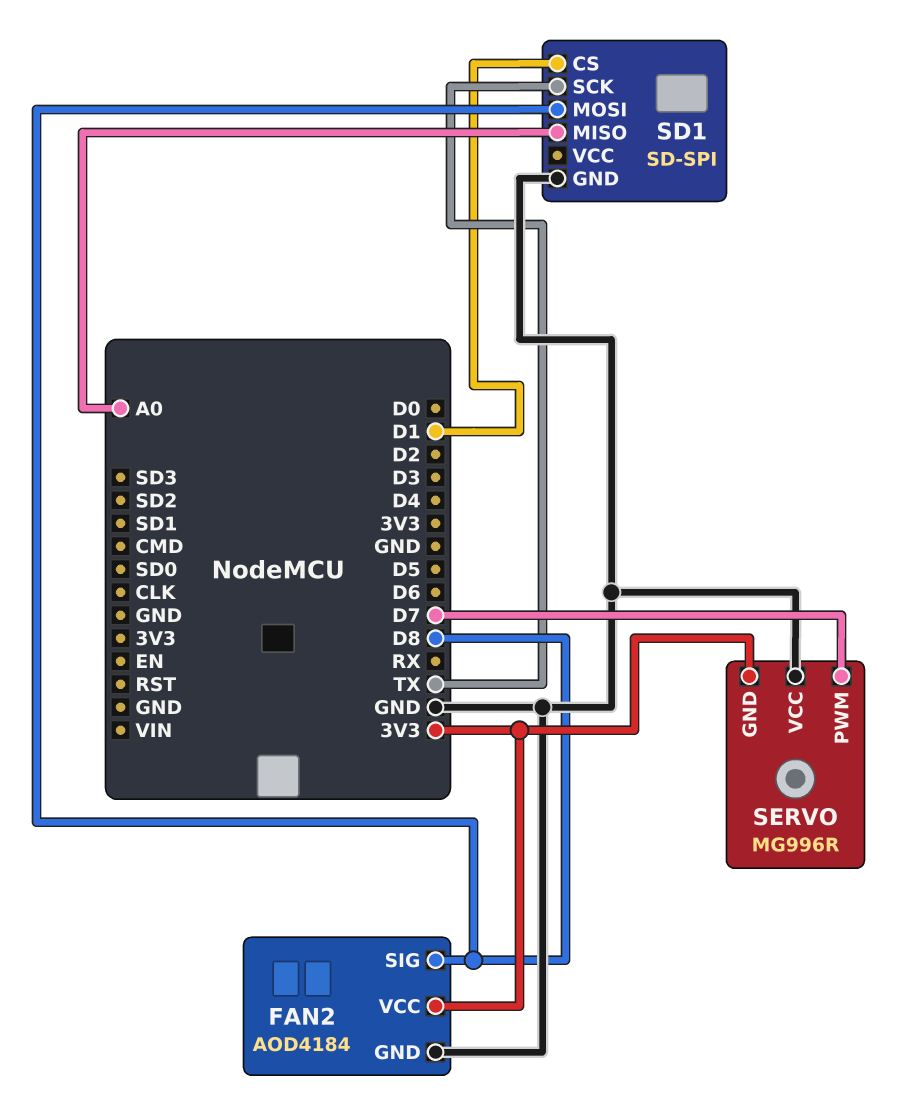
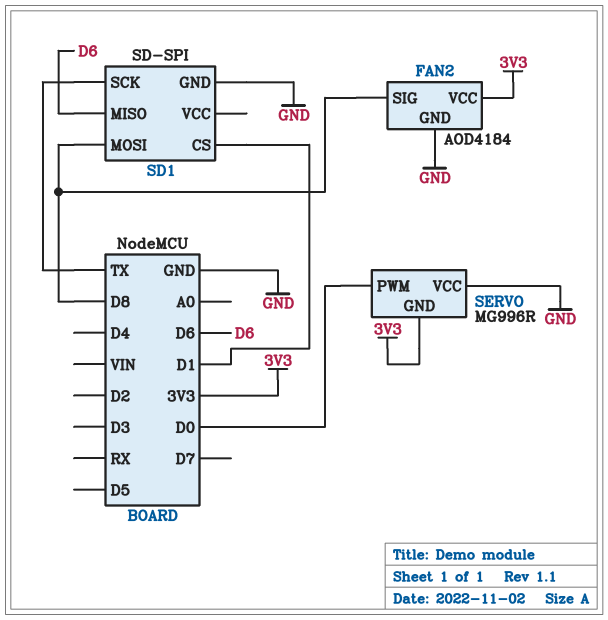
SD1 pin MISO: A0 -> D6
SERVO pin PWM: D7 -> D0

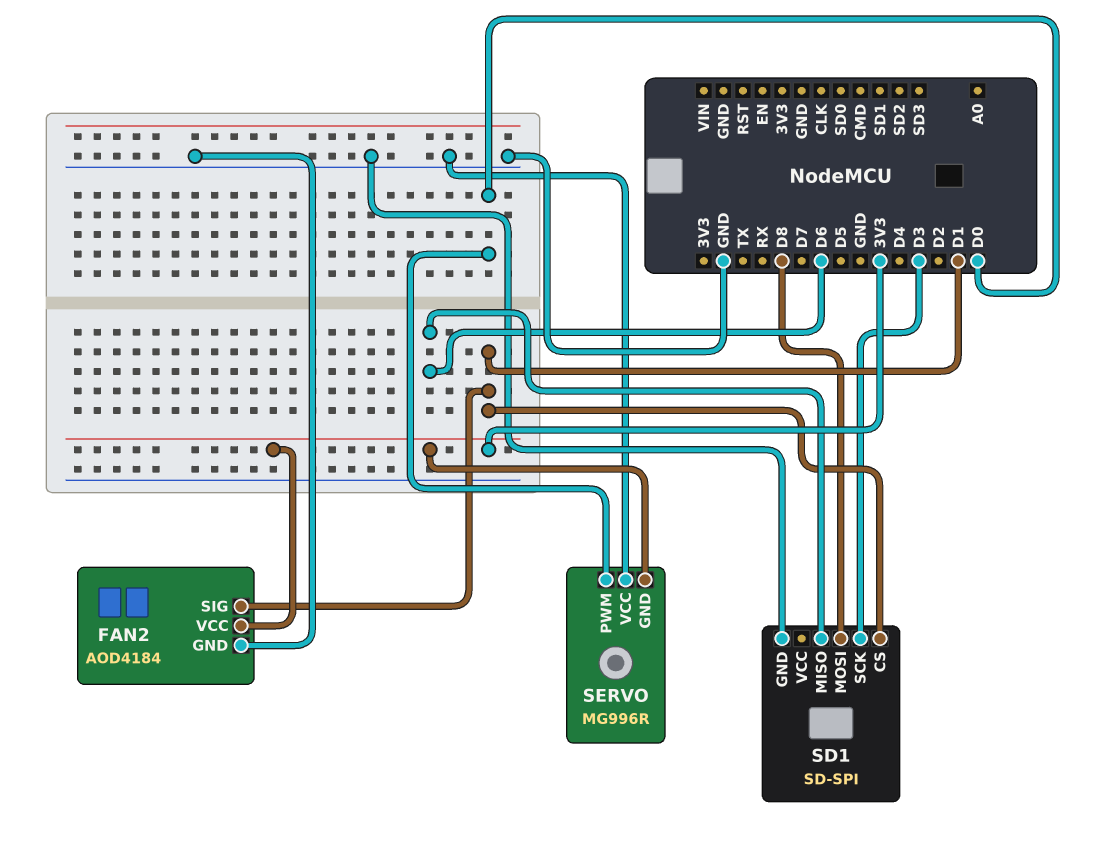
FAN2 pin SIG: D8 -> D1
SD1 pin SCK: TX -> D3

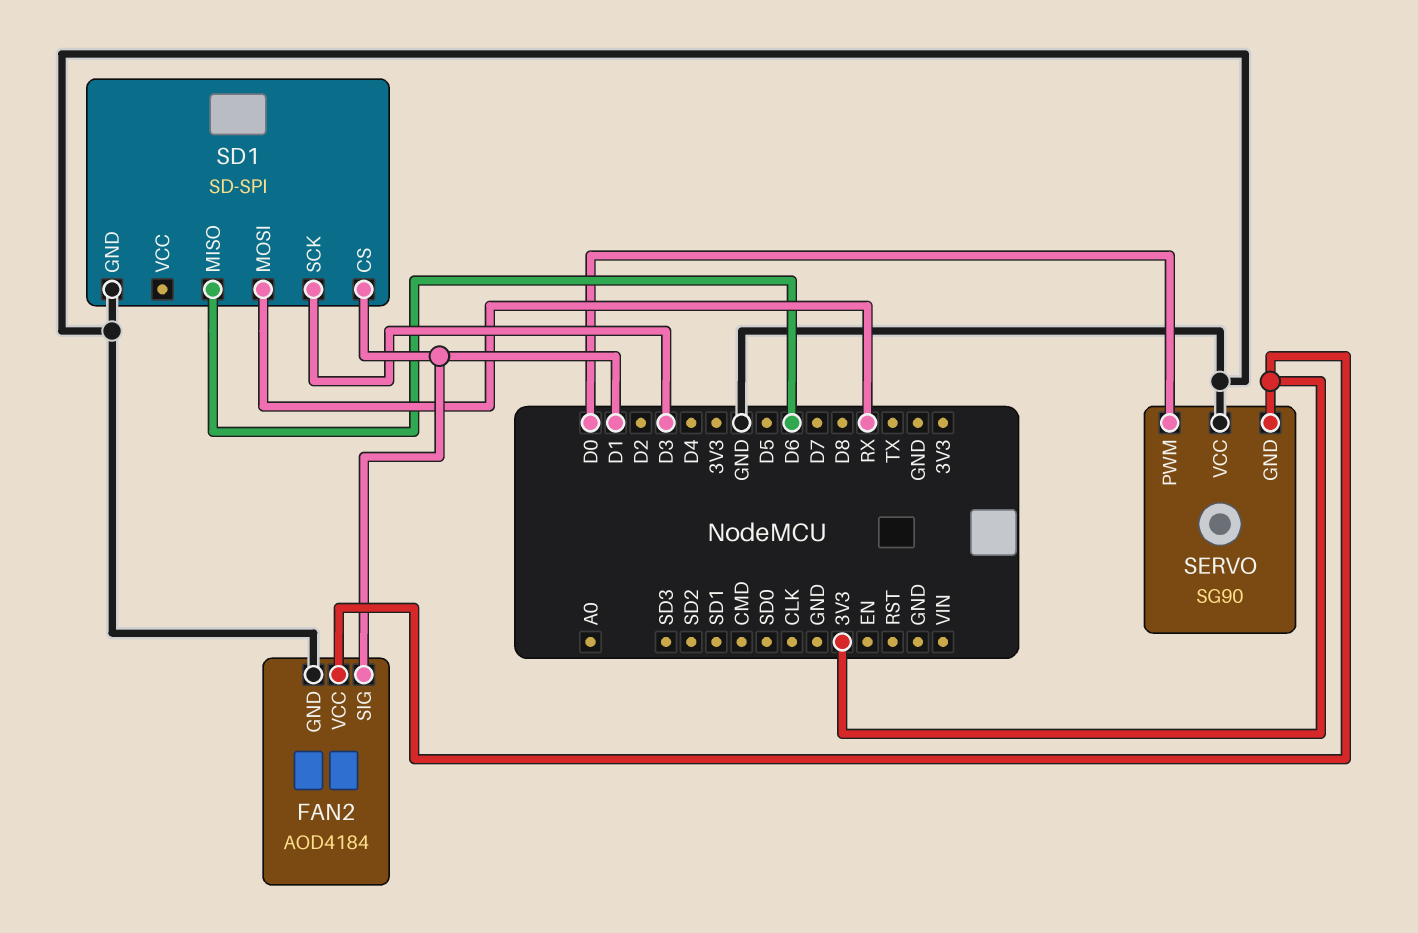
SD1 pin MOSI: D8 -> RX
SERVO: MG996R -> SG90

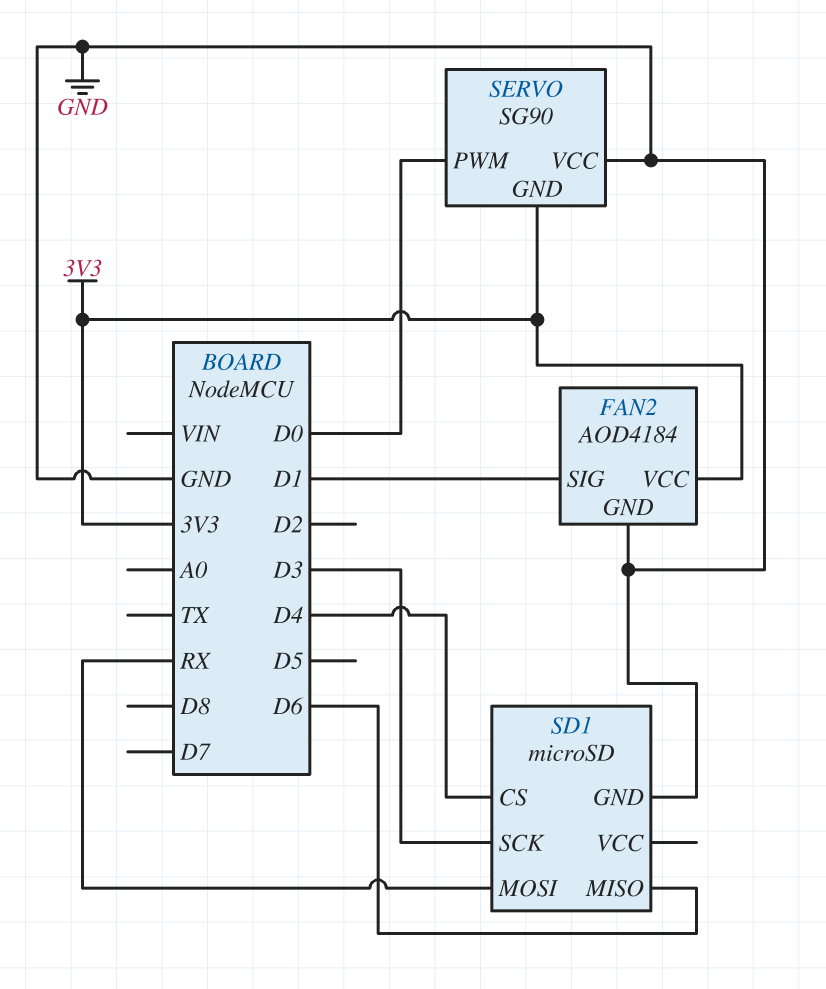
SD1: SD-SPI -> microSD
SD1 pin CS: D1 -> D4

